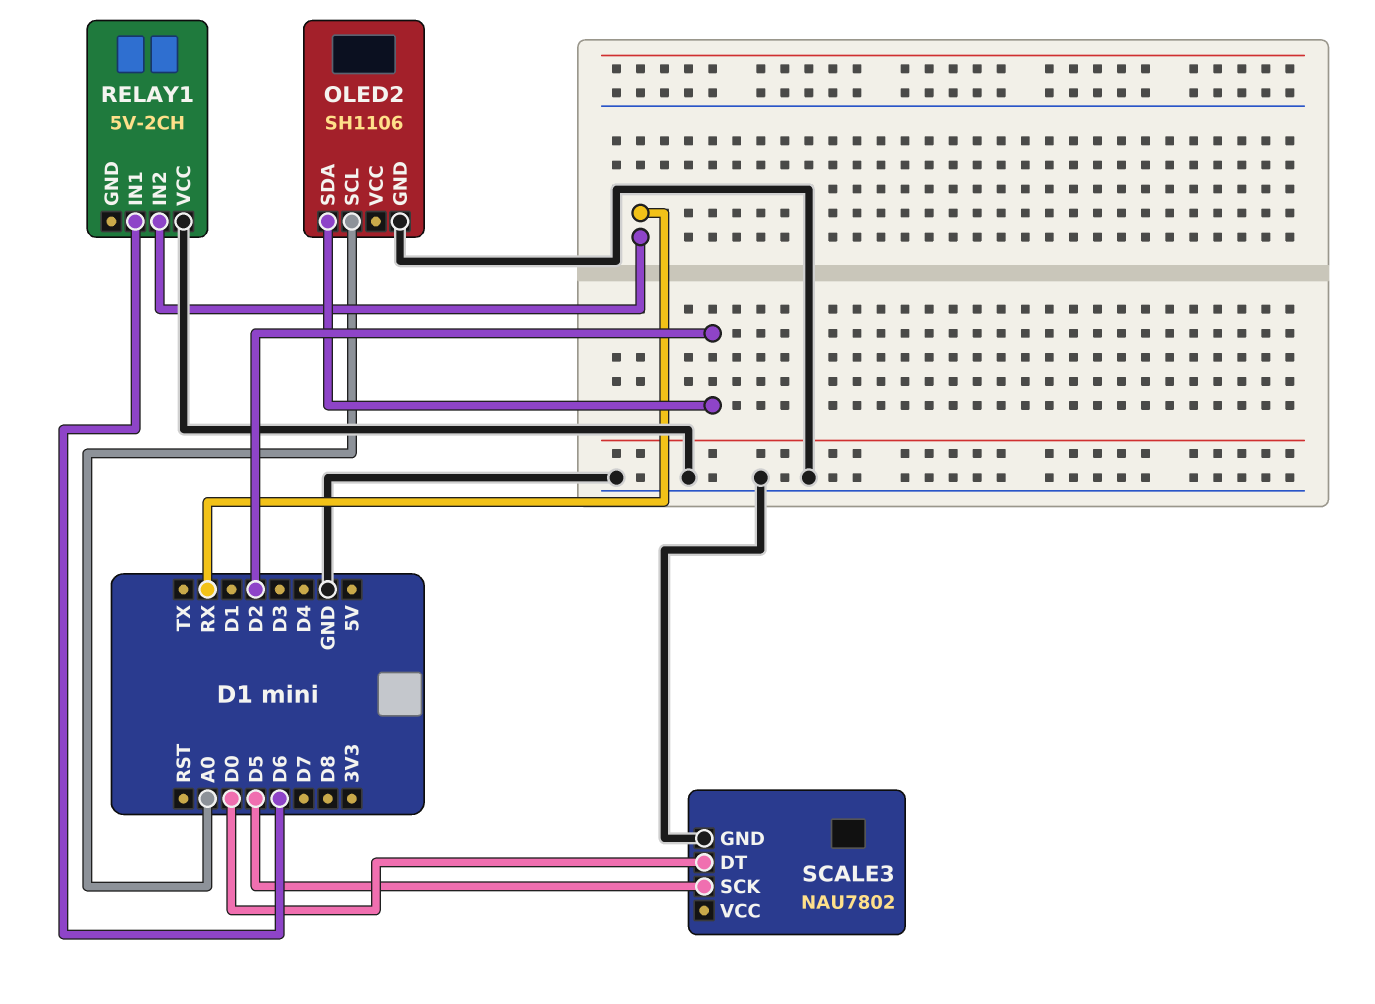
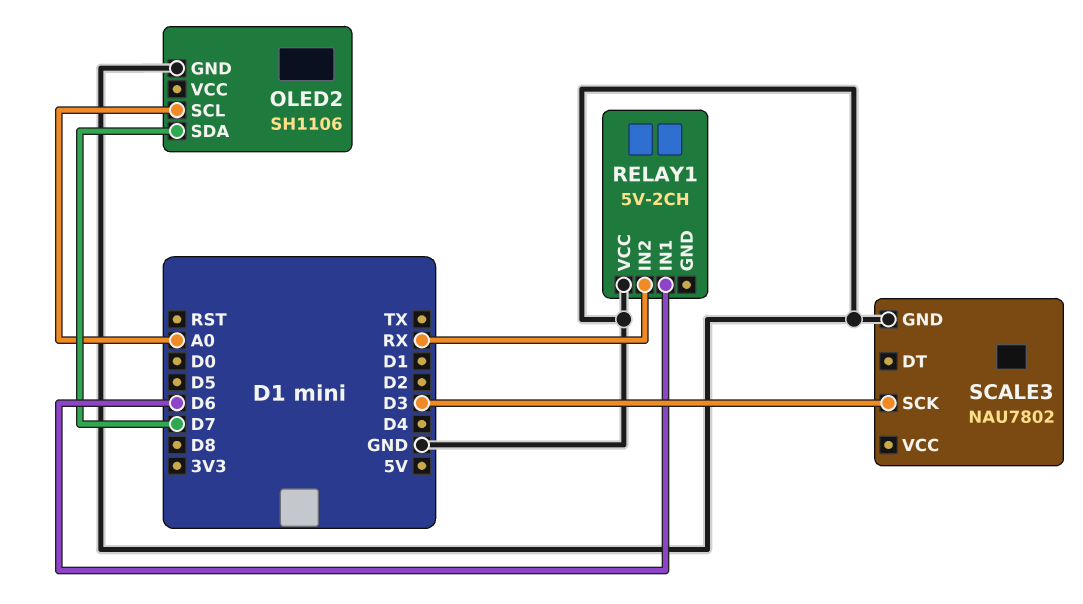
OLED2 pin SDA: D2 -> D7
SCALE3 pin DT: D0 -> none
SCALE3 pin SCK: D5 -> D3

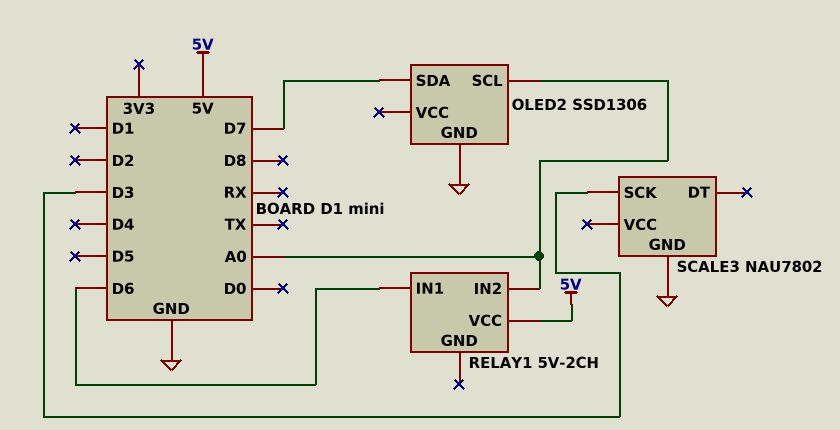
OLED2: SH1106 -> SSD1306
RELAY1 pin IN2: RX -> A0
RELAY1 pin VCC: GND -> 5V

